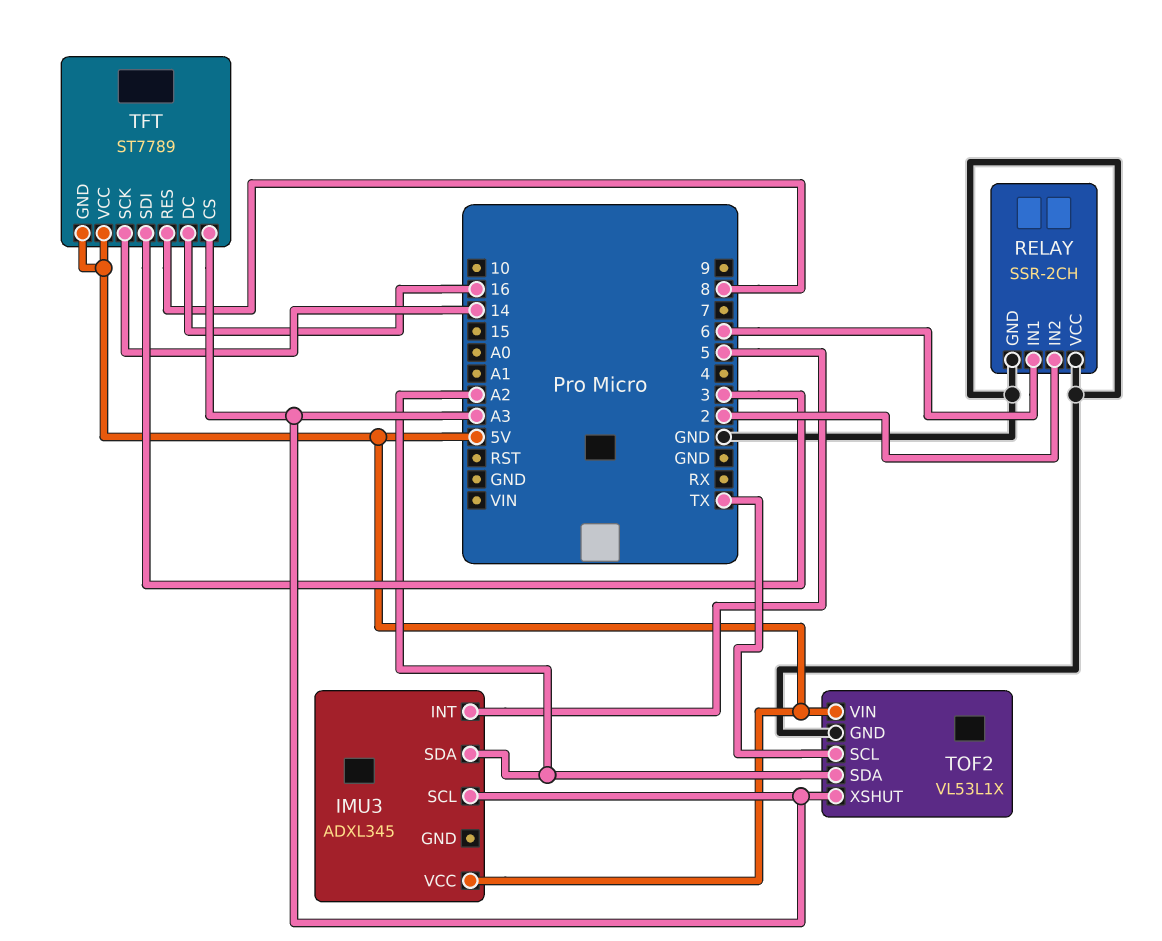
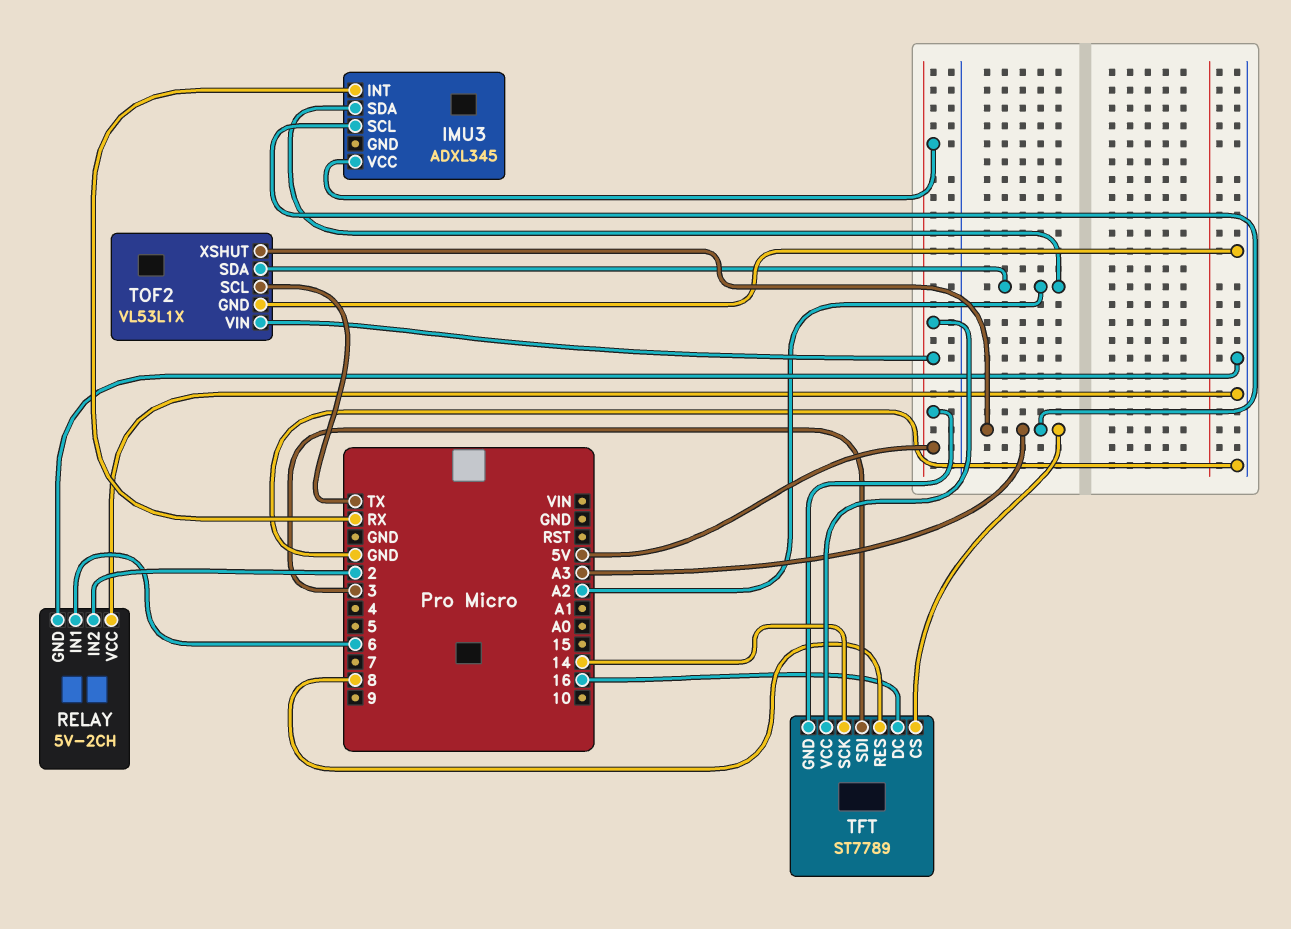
IMU3 pin INT: 5 -> RX
RELAY: SSR-2CH -> 5V-2CH

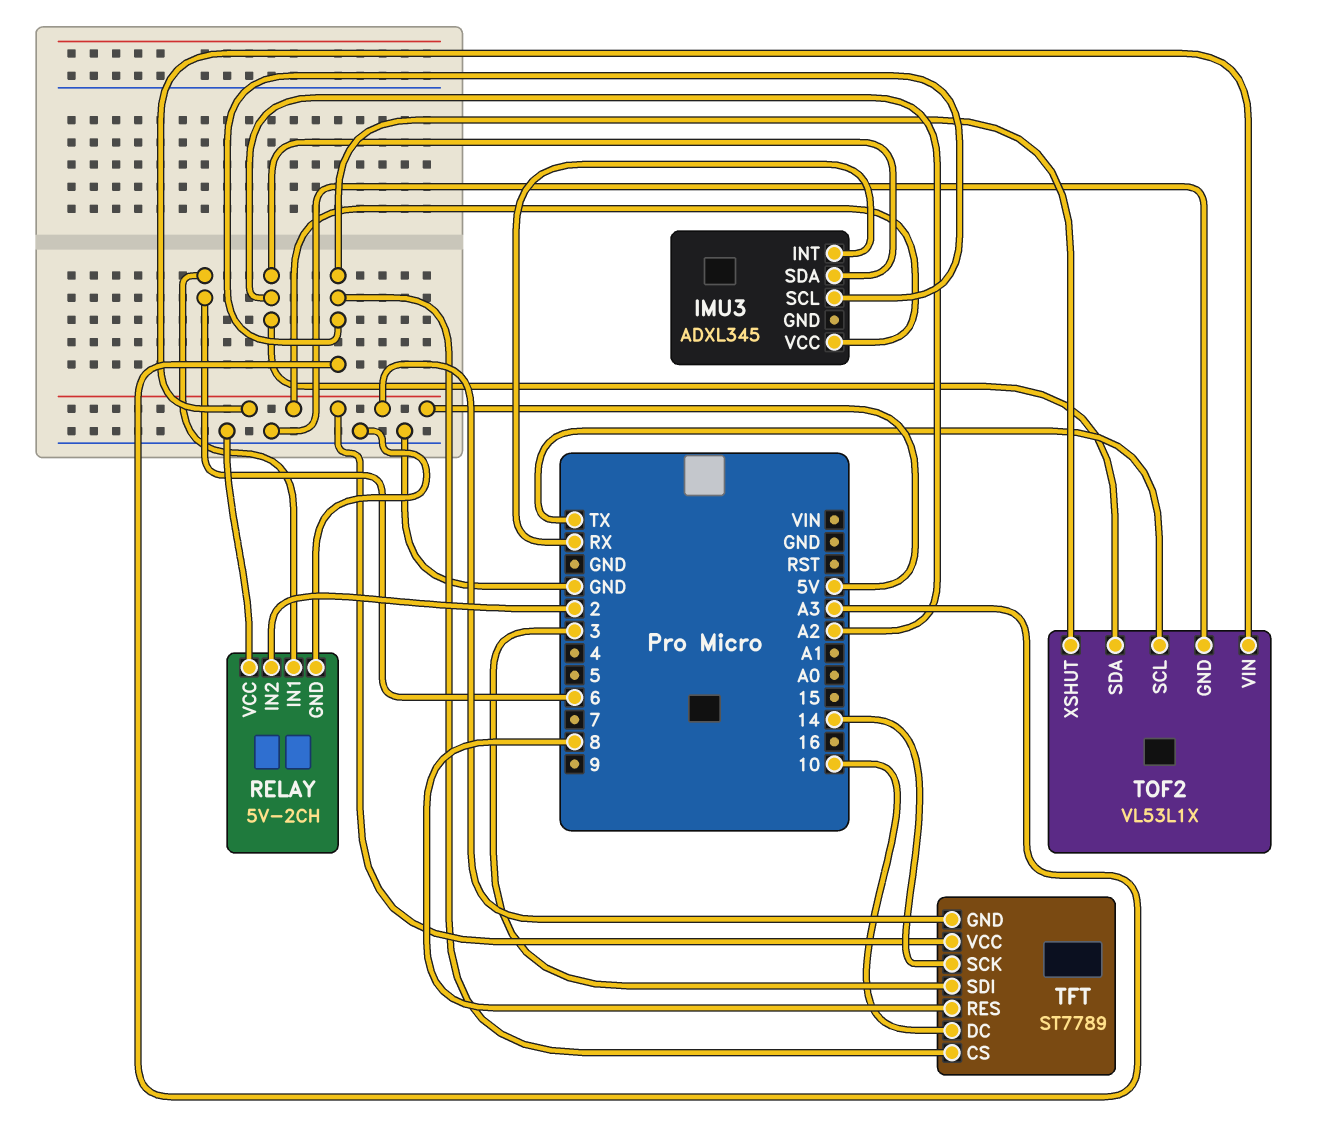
TFT pin DC: 16 -> 10

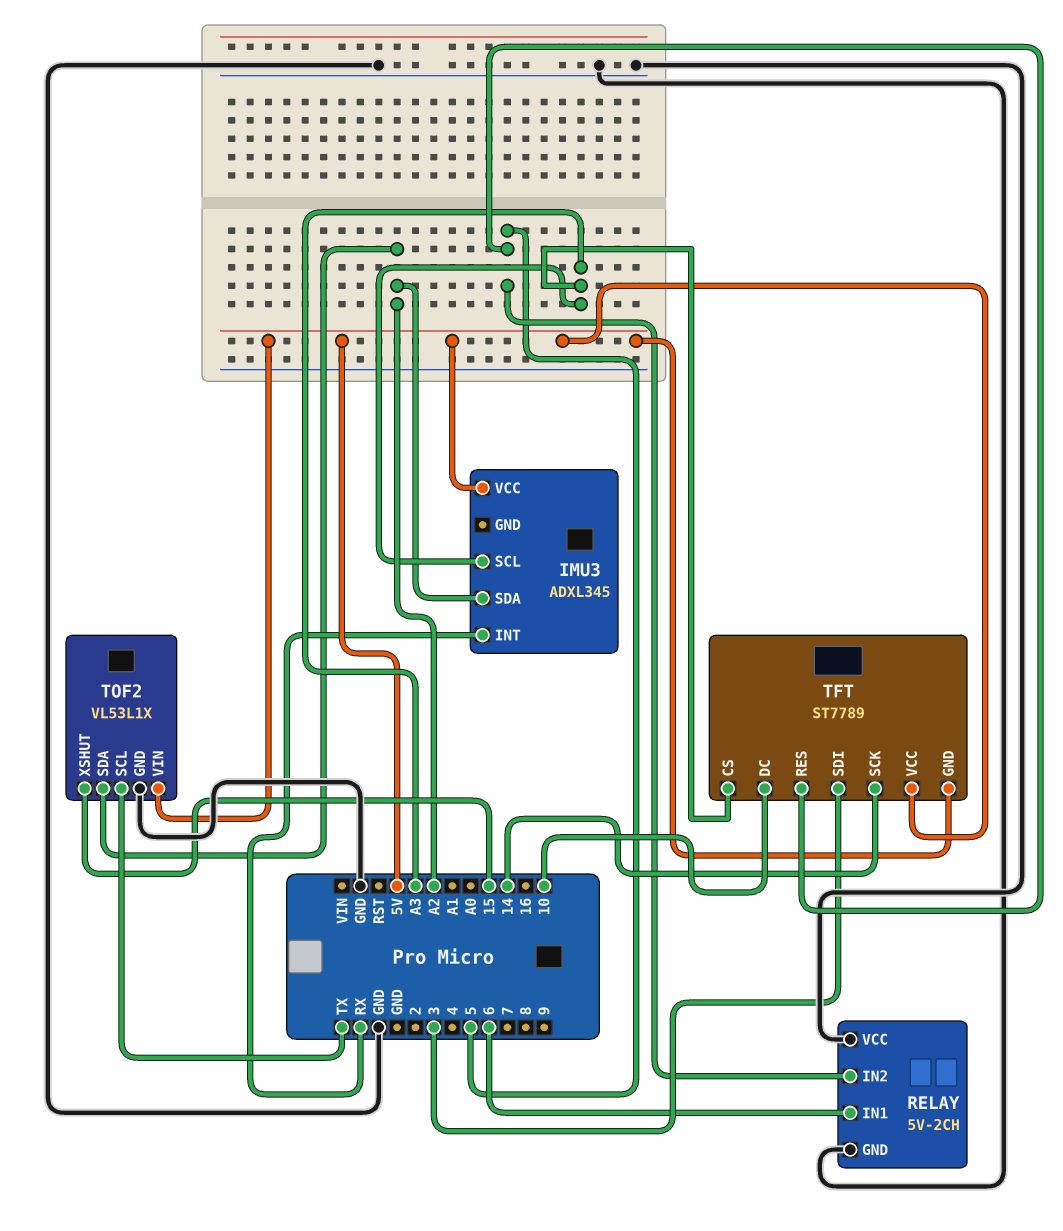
RELAY pin IN2: 2 -> 5
TFT pin RES: 8 -> 5
TOF2 pin XSHUT: A3 -> 15

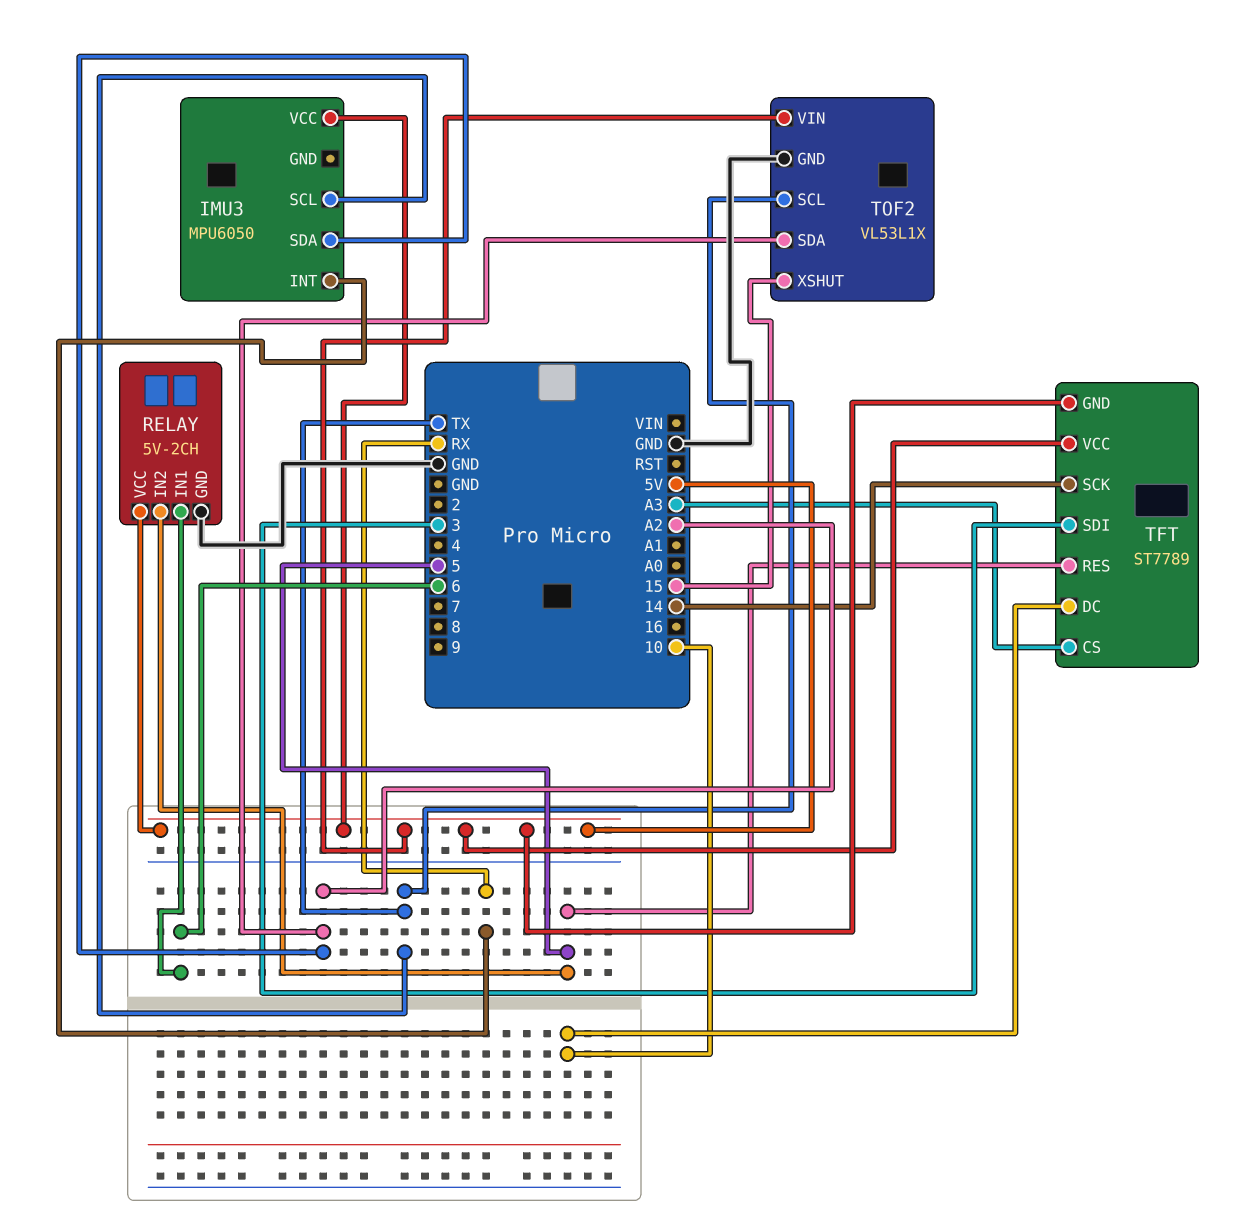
IMU3: ADXL345 -> MPU6050
IMU3 pin SCL: A3 -> TX
RELAY pin VCC: GND -> 5V

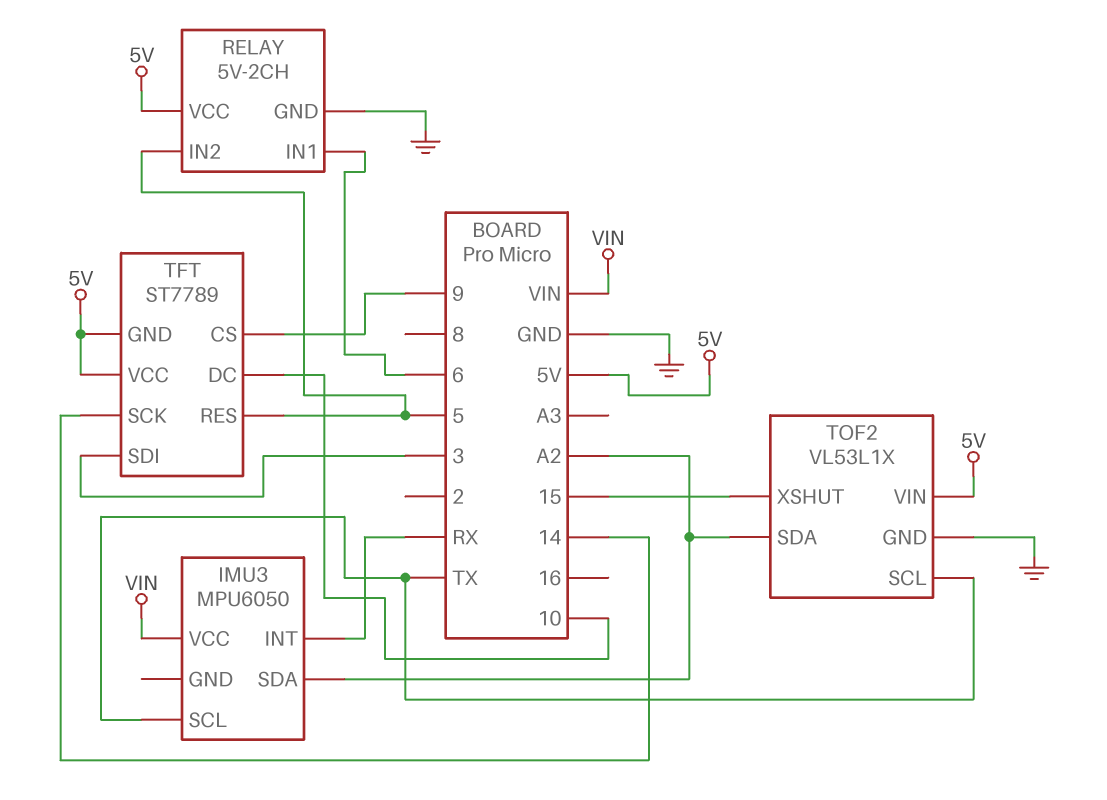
IMU3 pin VCC: 5V -> VIN
TFT pin CS: A3 -> 9

